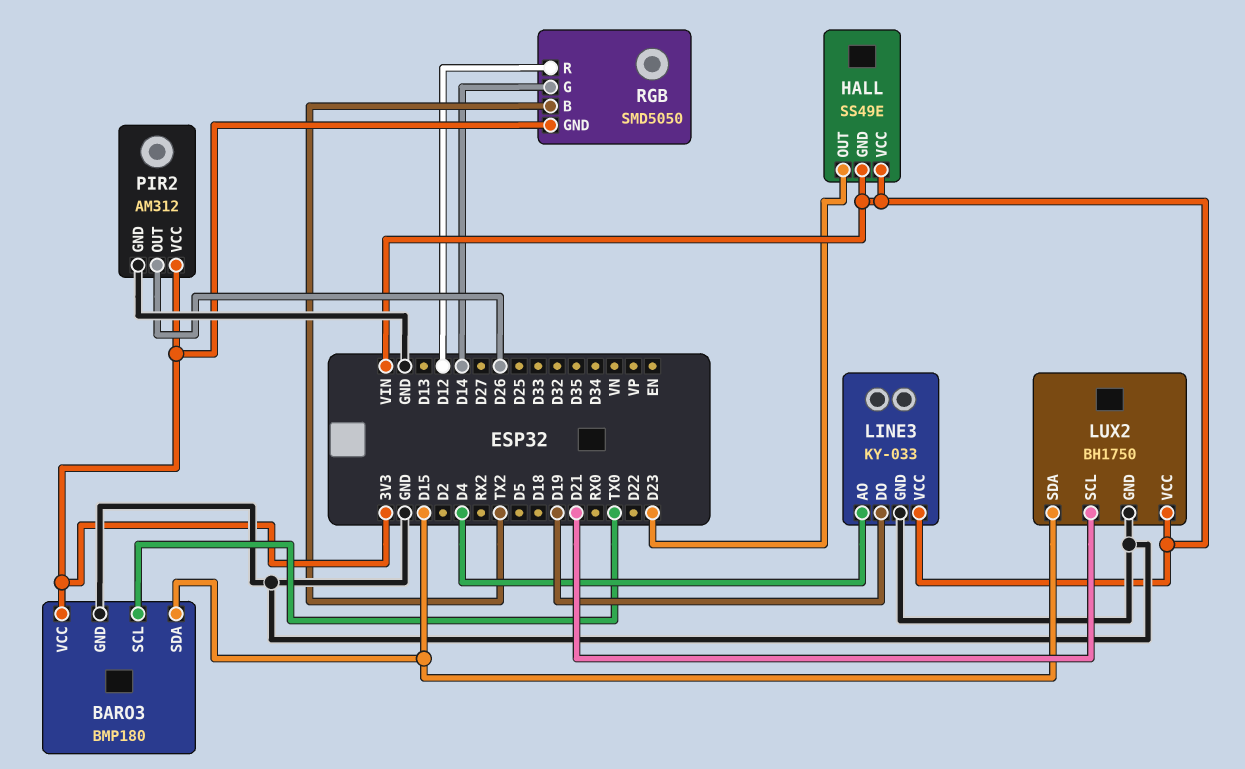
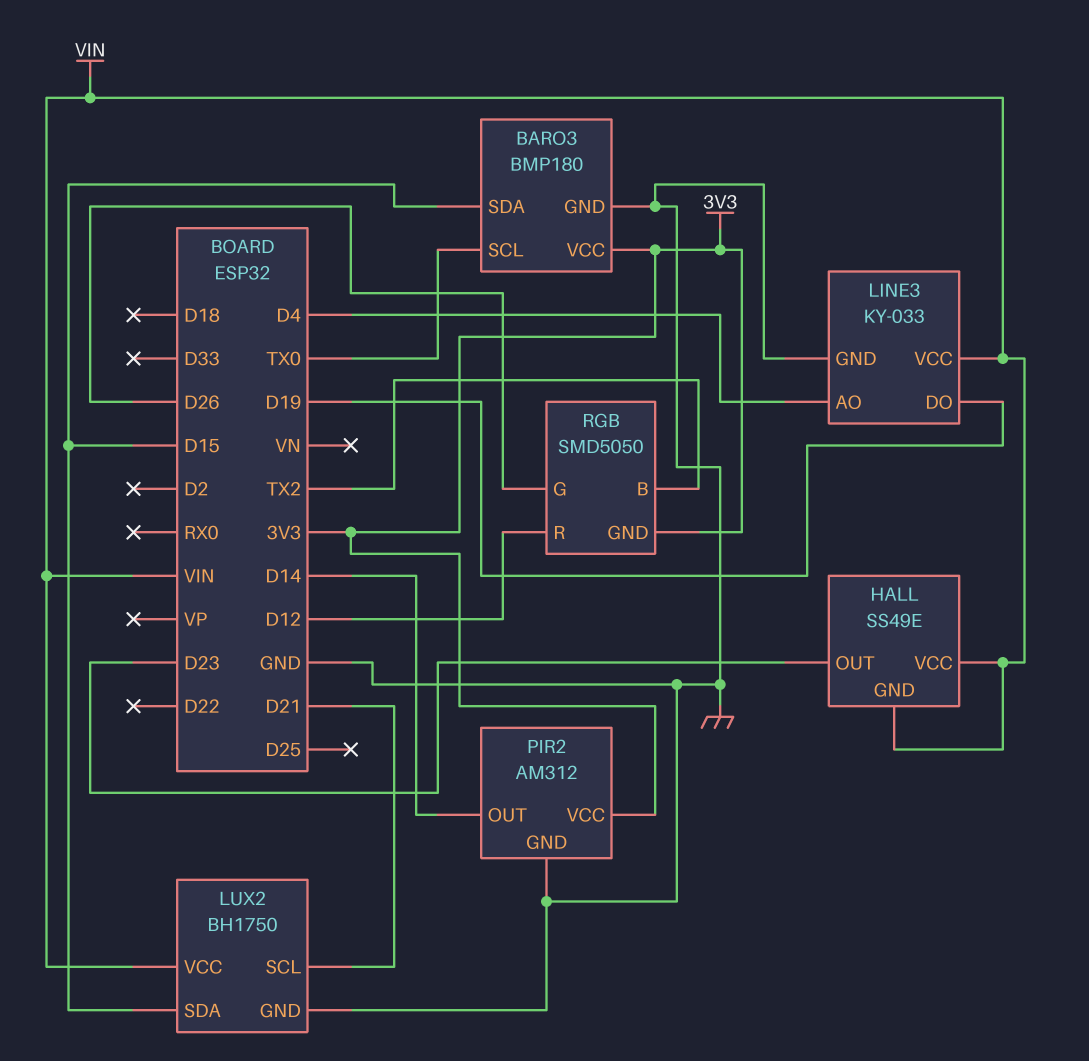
PIR2 pin OUT: D26 -> D14
RGB pin G: D14 -> D26

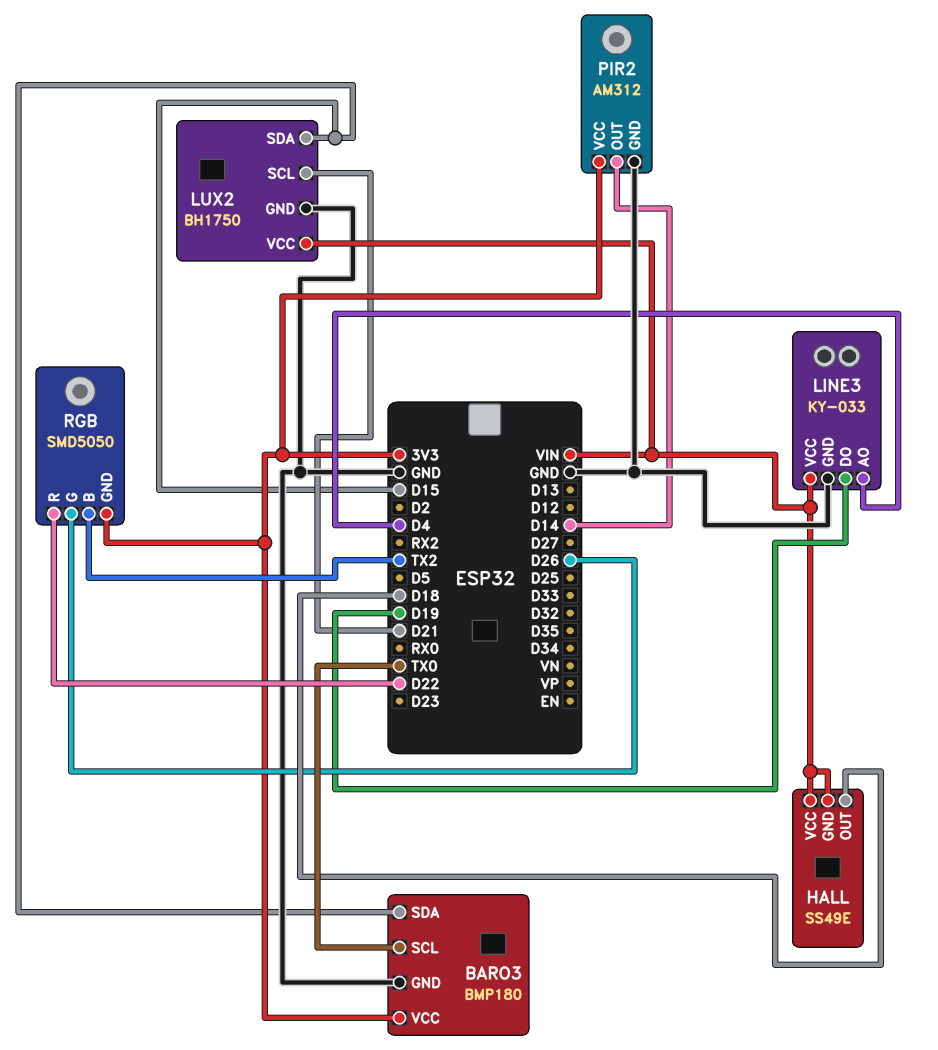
HALL pin OUT: D23 -> D18
RGB pin R: D12 -> D22

